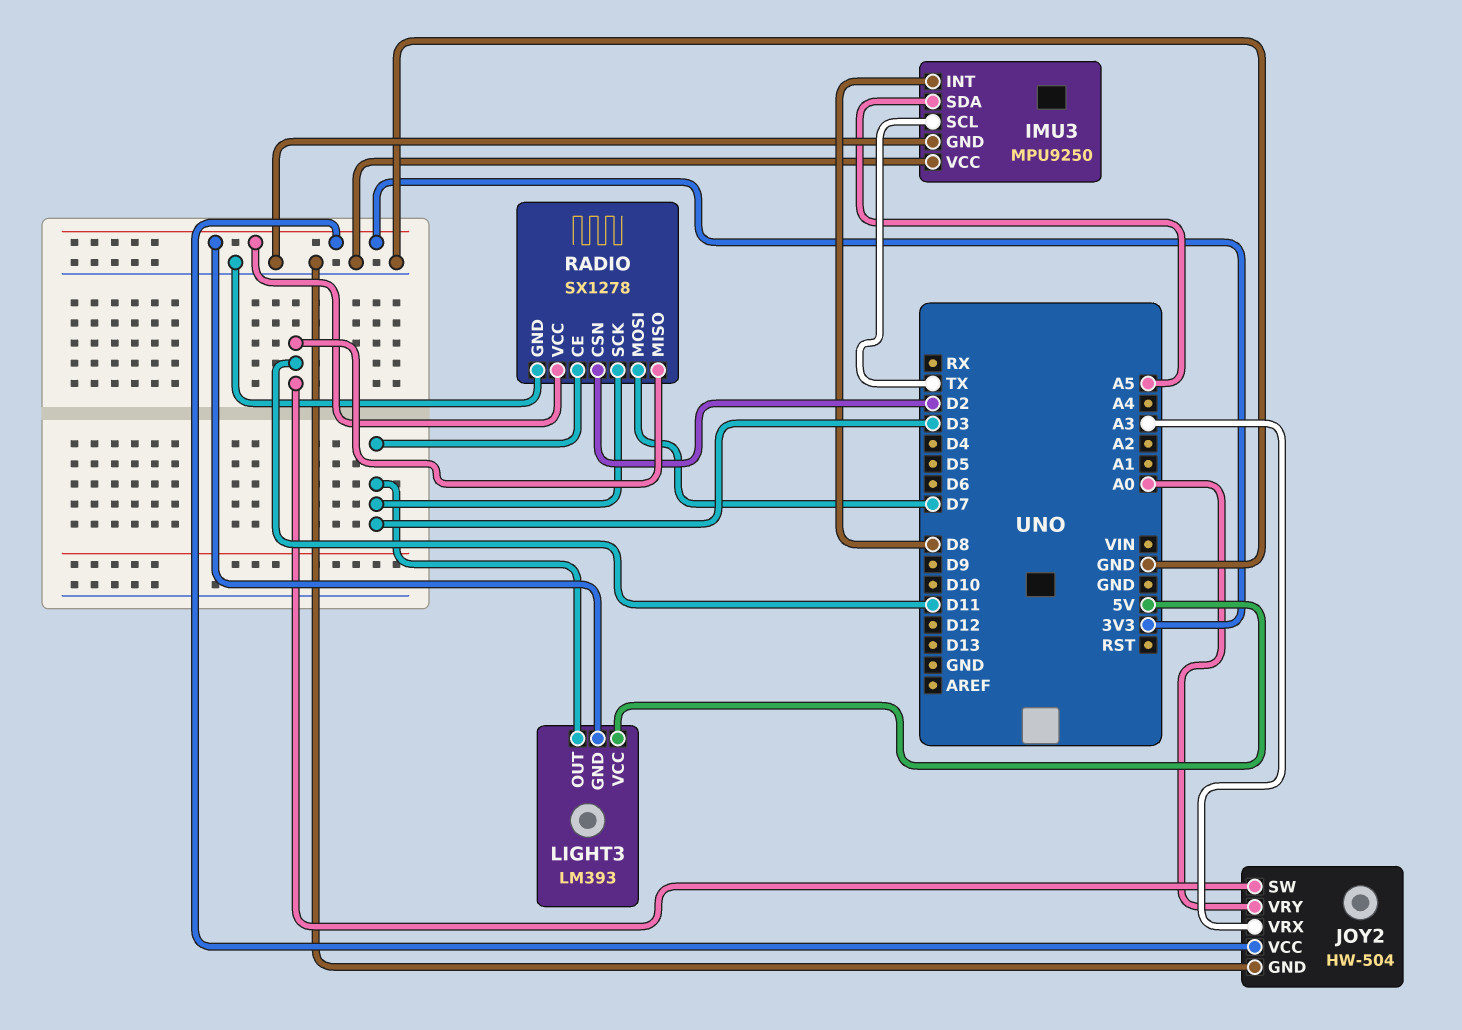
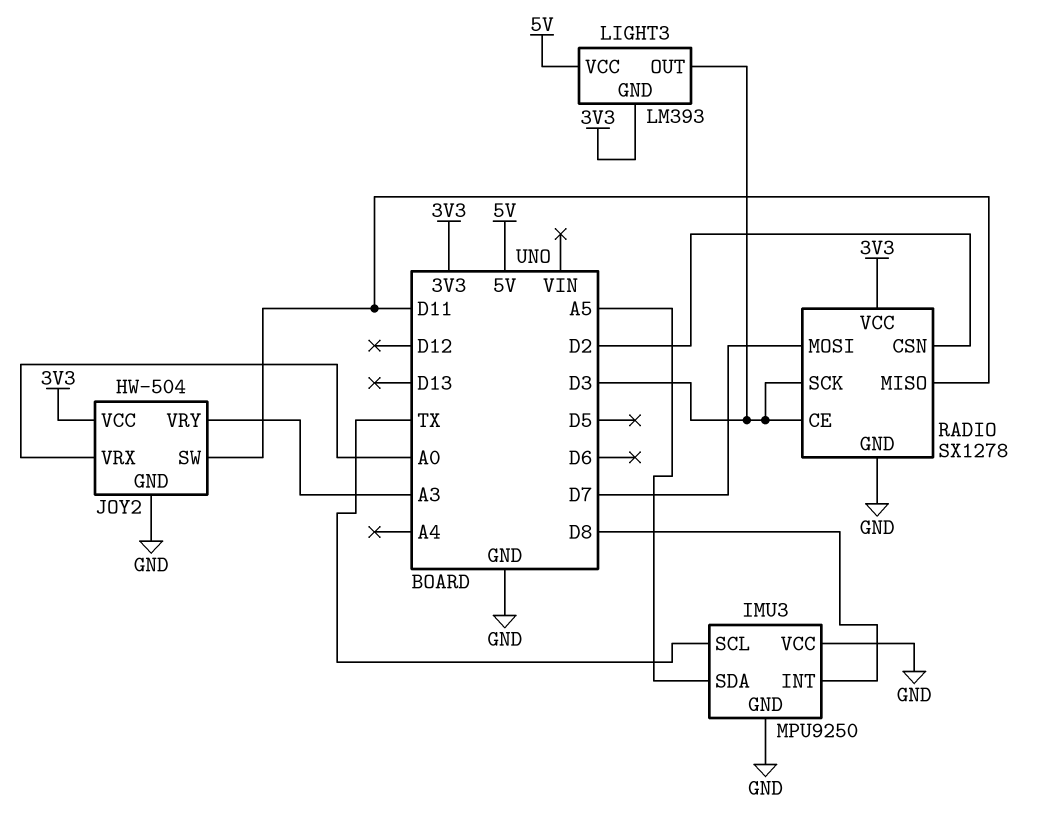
JOY2 pin VRX: A3 -> A0
JOY2 pin VRY: A0 -> A3

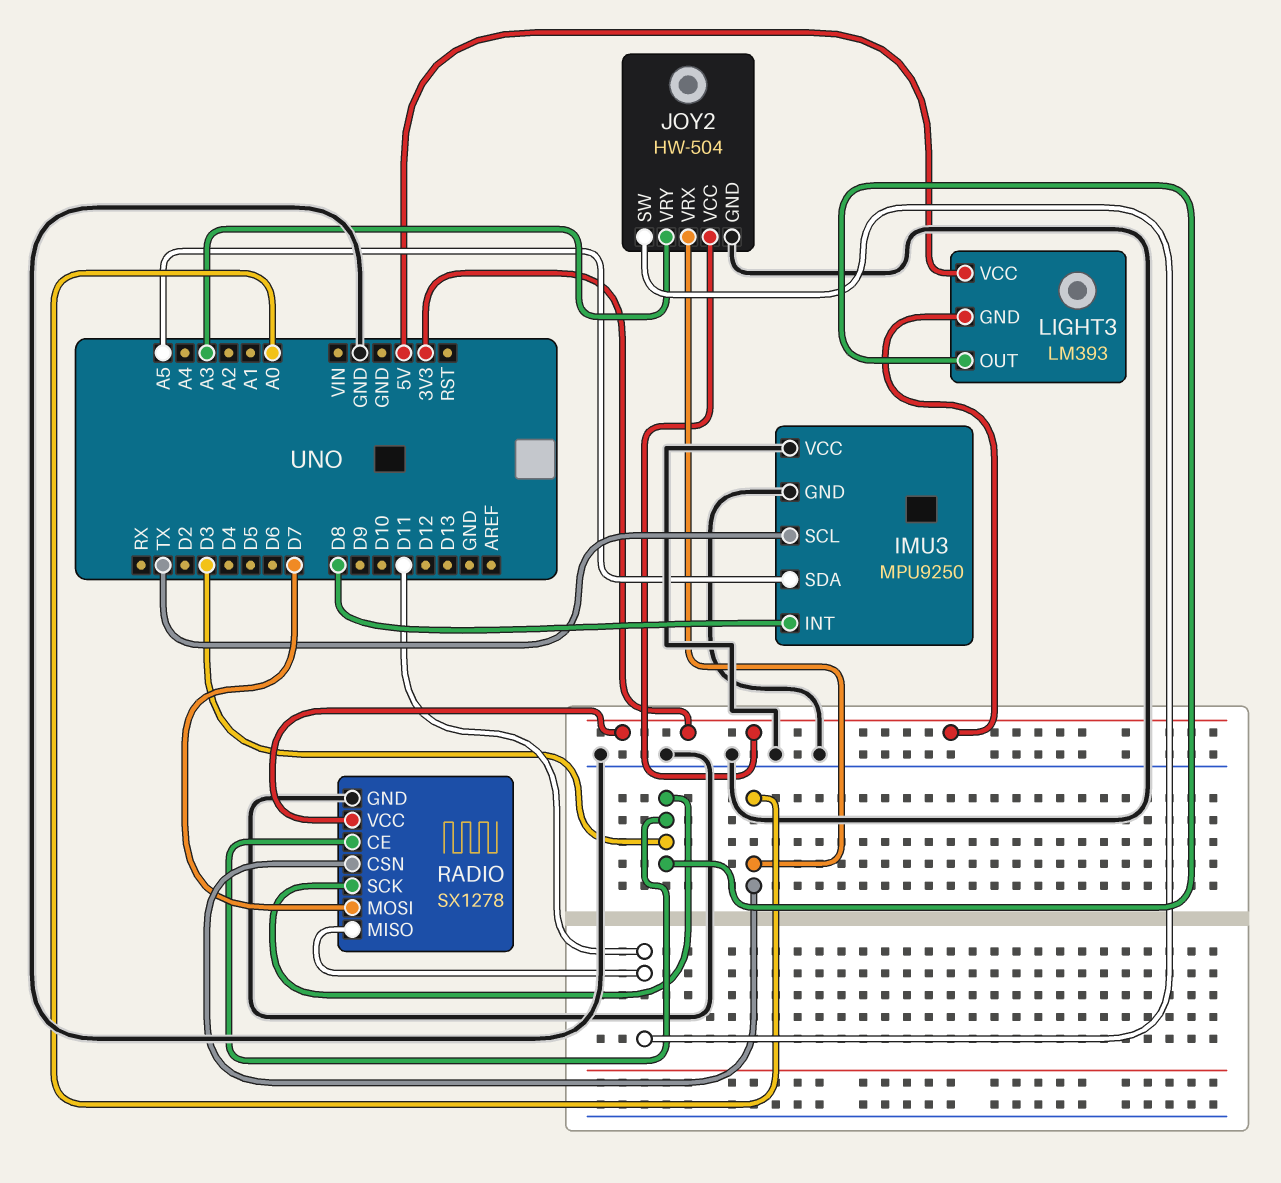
RADIO pin CSN: D2 -> A0

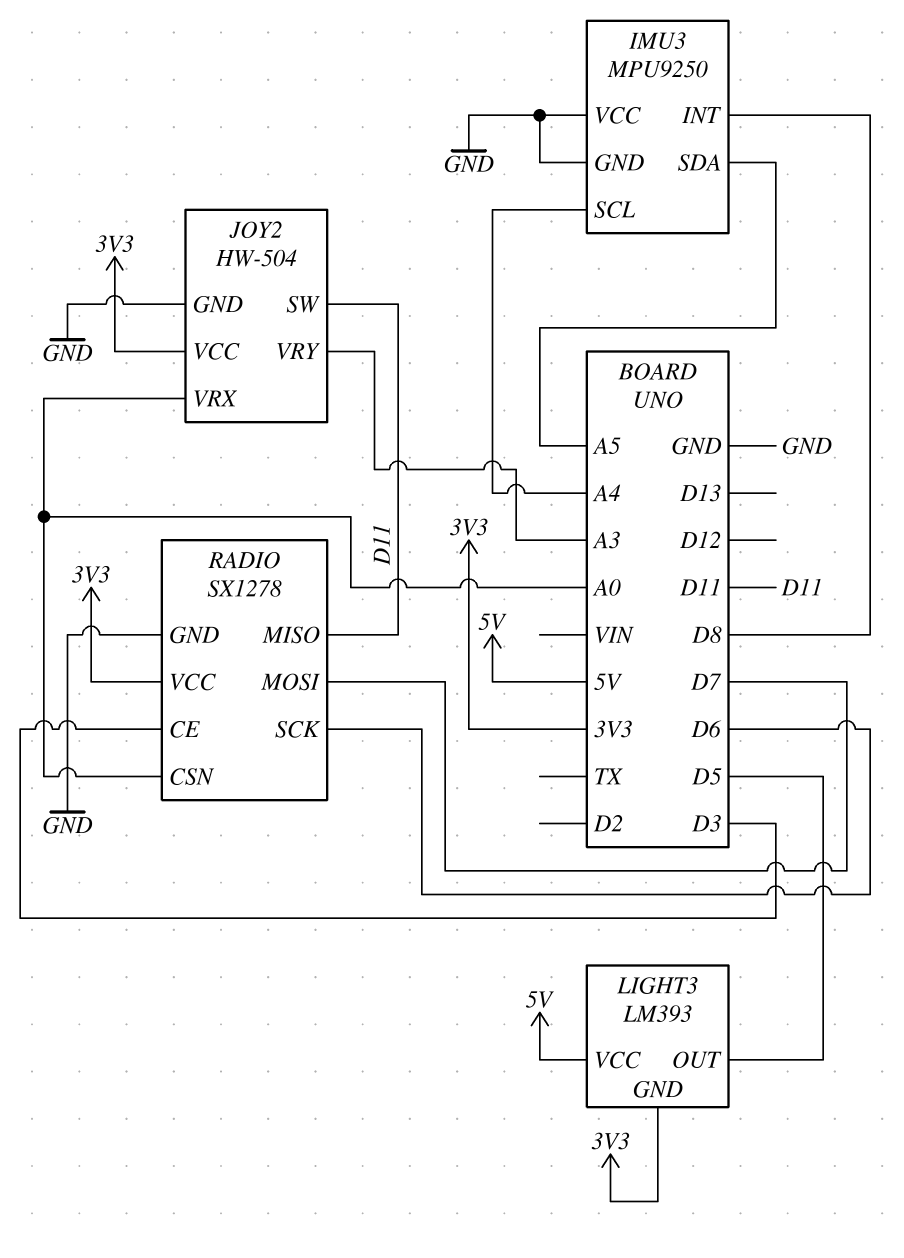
IMU3 pin SCL: TX -> A4
LIGHT3 pin OUT: D3 -> D5
RADIO pin SCK: D3 -> D6

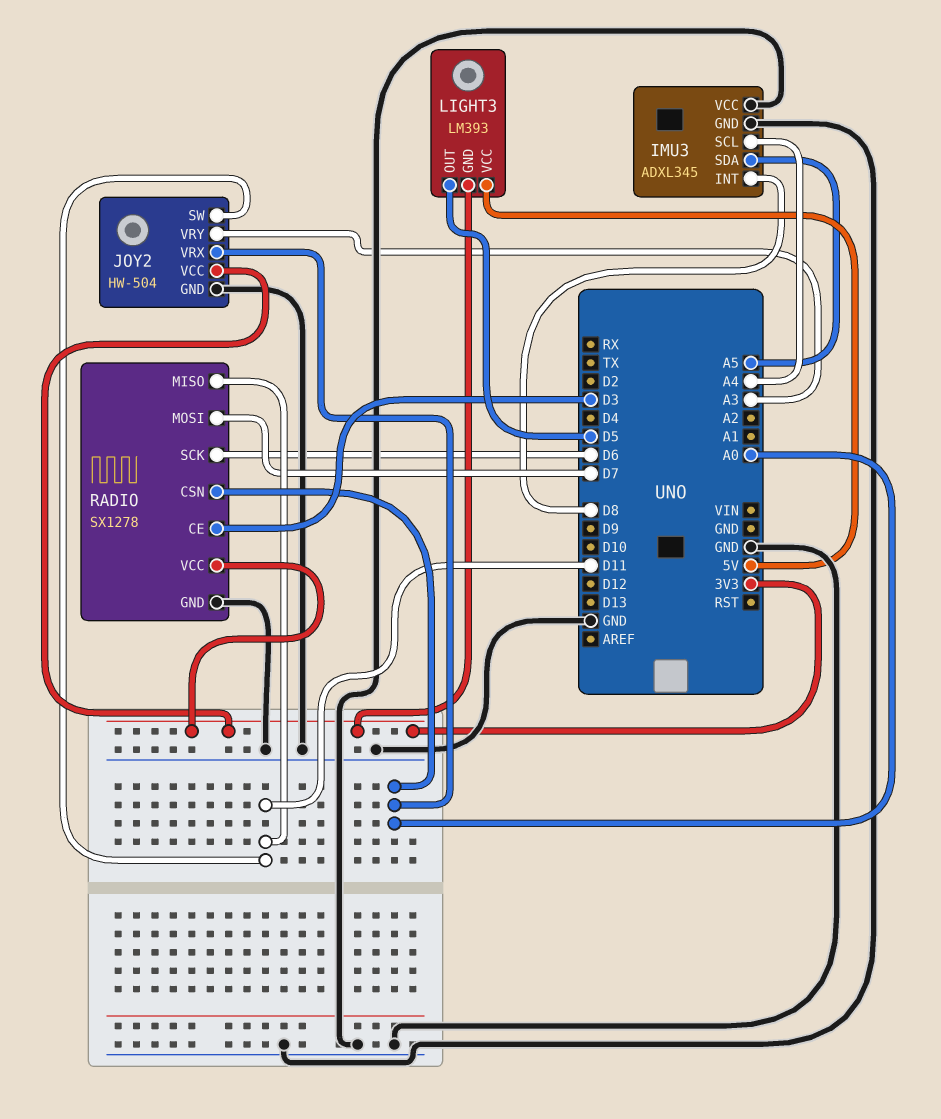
IMU3: MPU9250 -> ADXL345

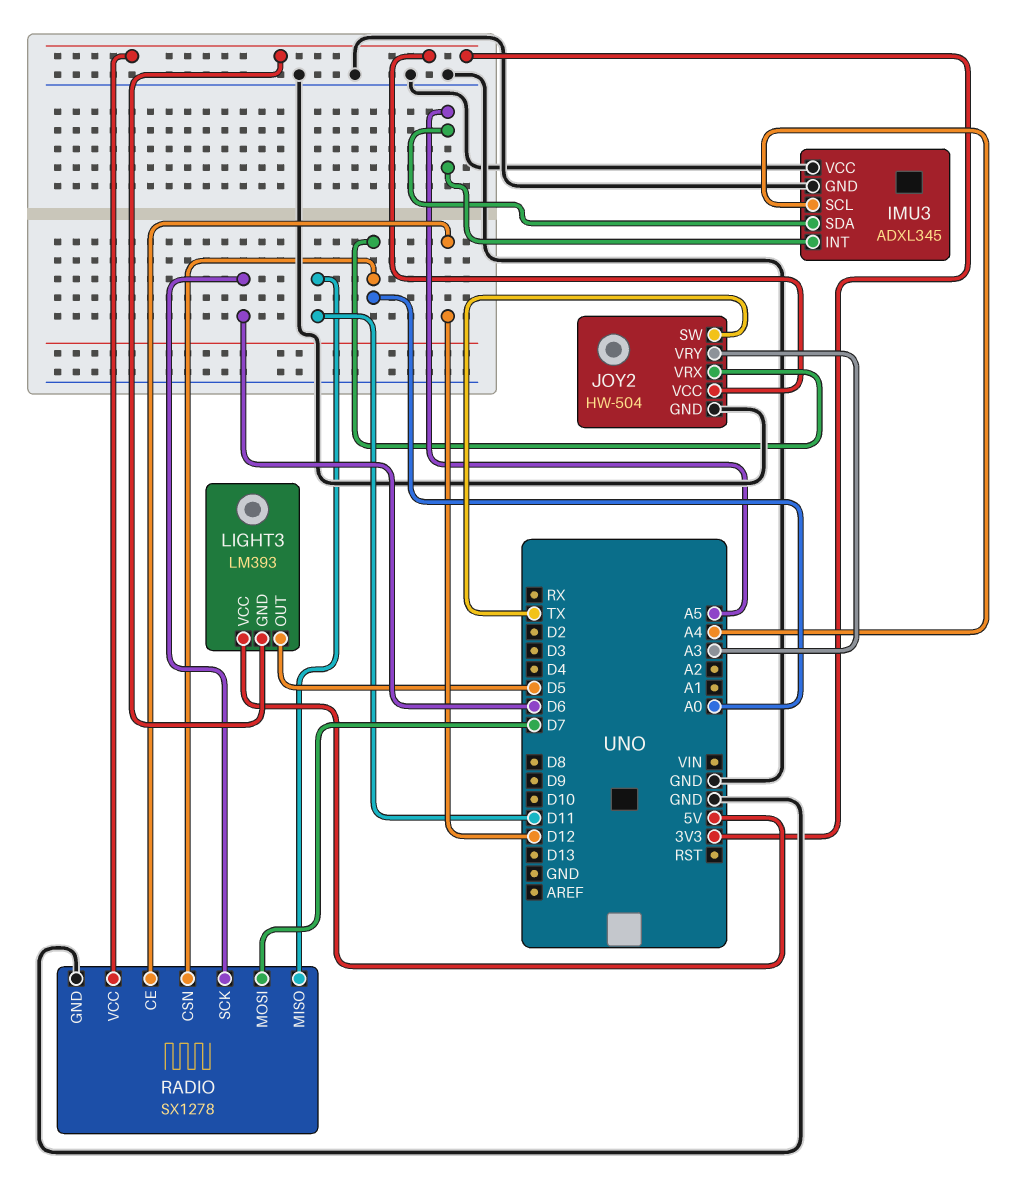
IMU3 pin INT: D8 -> A5
JOY2 pin SW: D11 -> TX
RADIO pin CE: D3 -> D12

